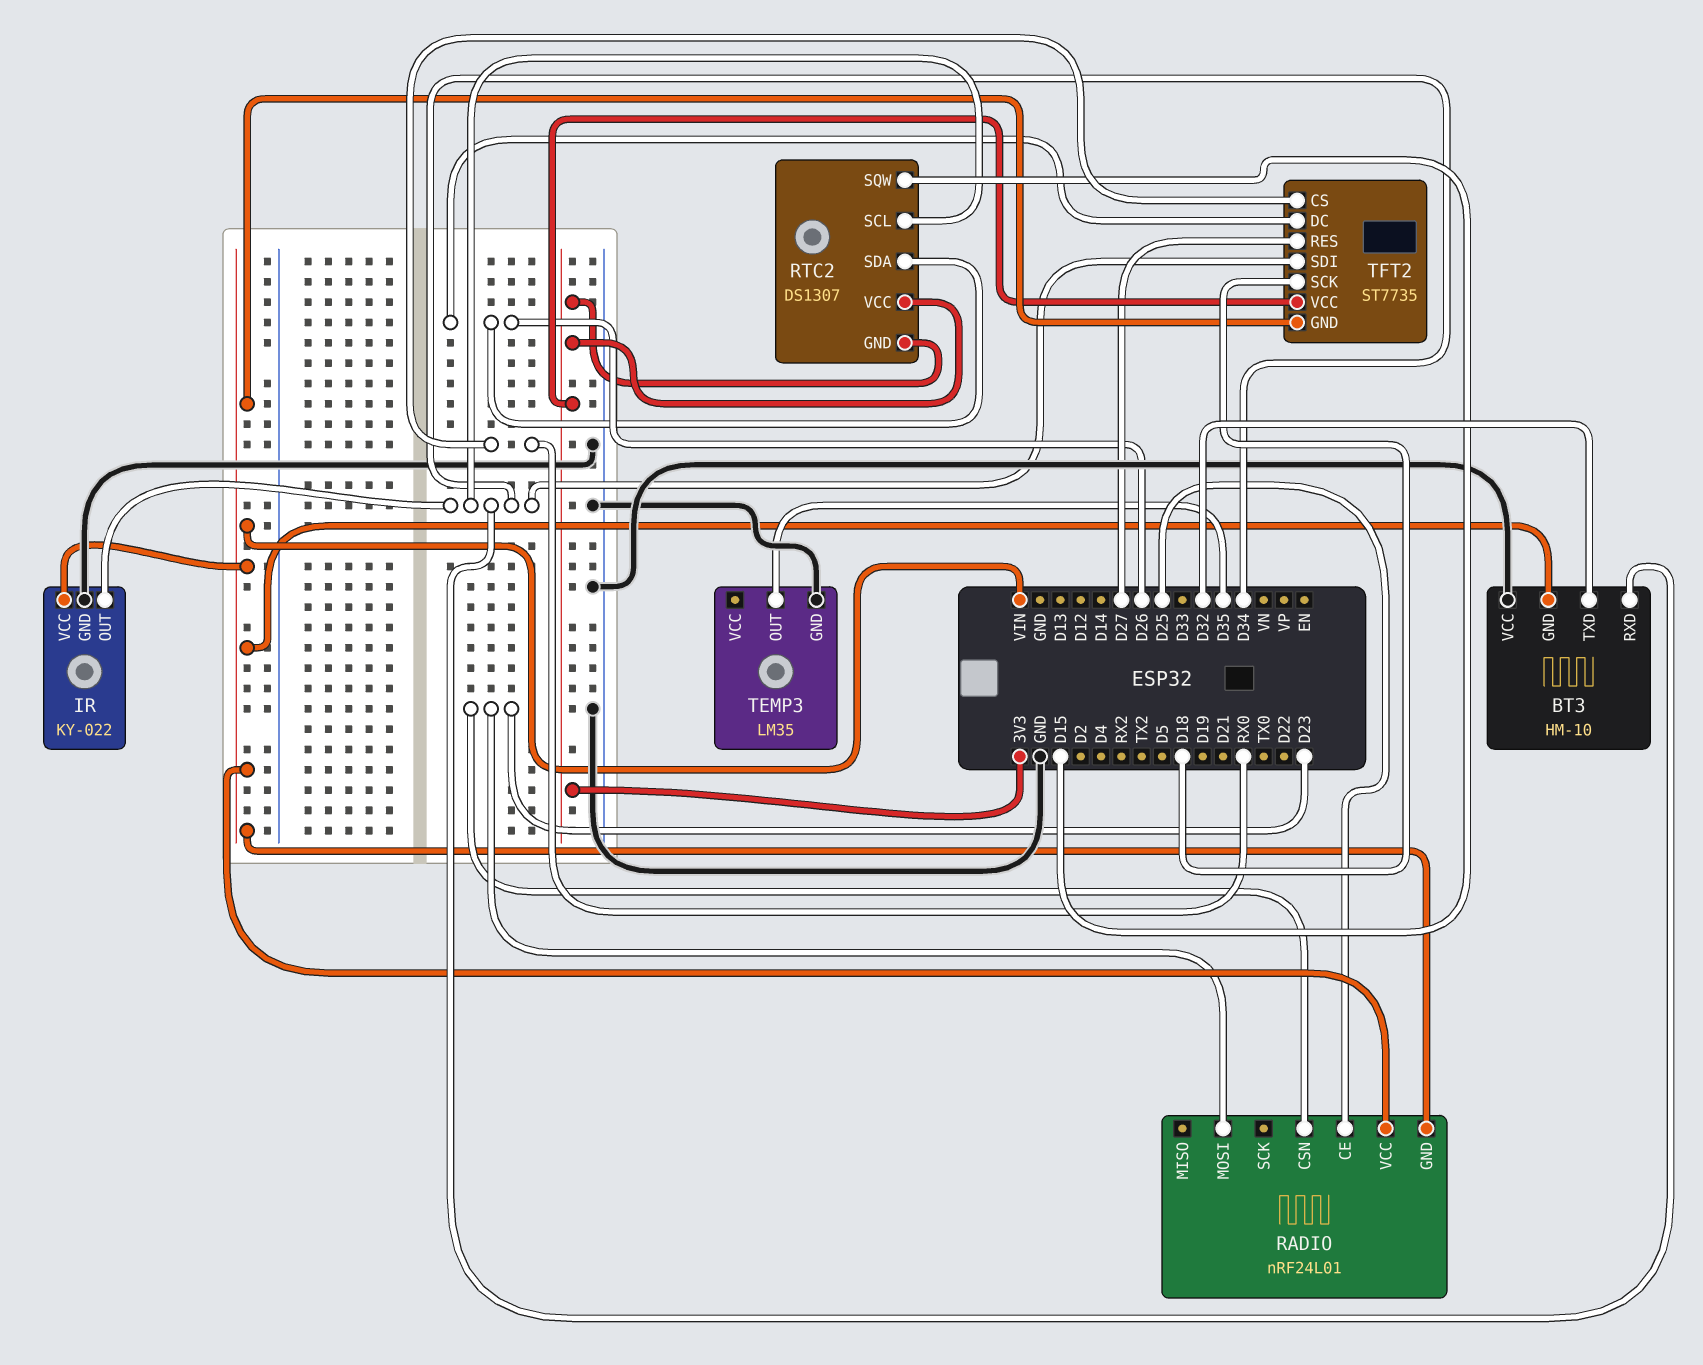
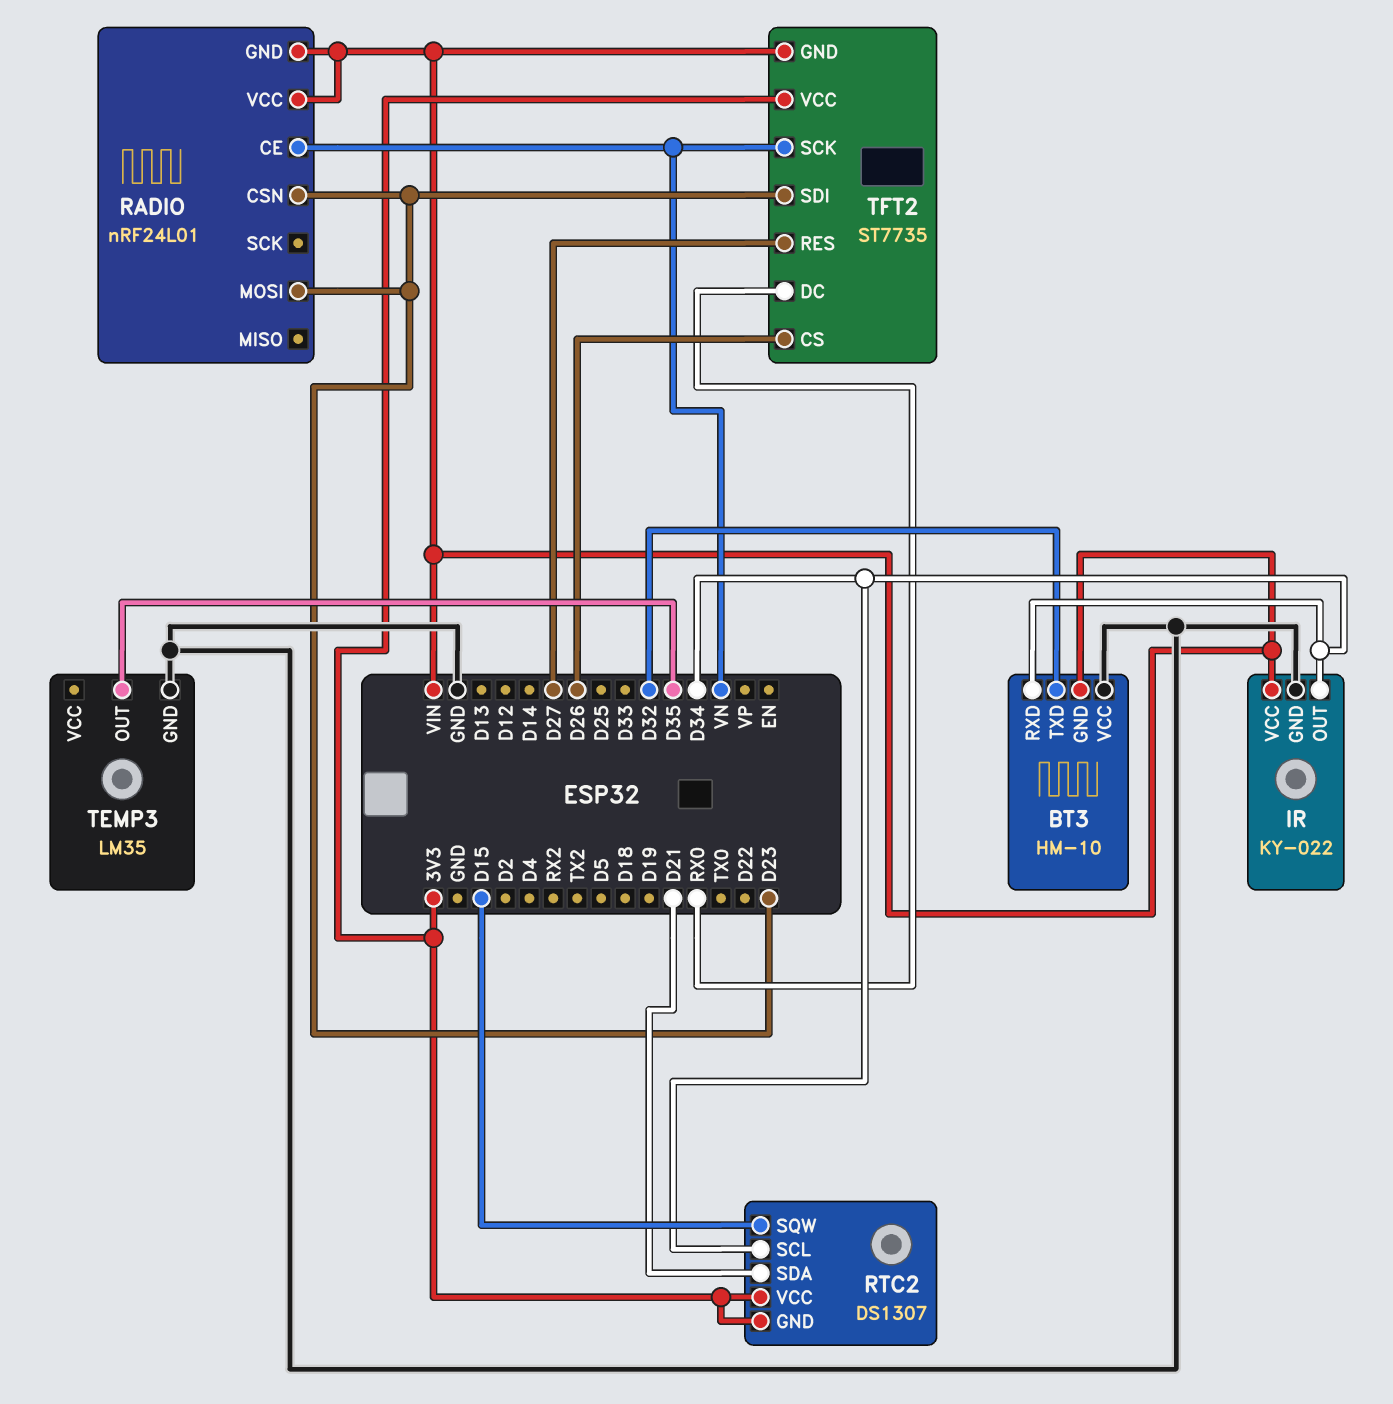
RADIO pin CE: D25 -> VN
RTC2 pin SDA: D26 -> D21
TFT2 pin CS: RX0 -> D26
TFT2 pin DC: D26 -> RX0
TFT2 pin SCK: D18 -> VN
TFT2 pin SDI: D34 -> D23

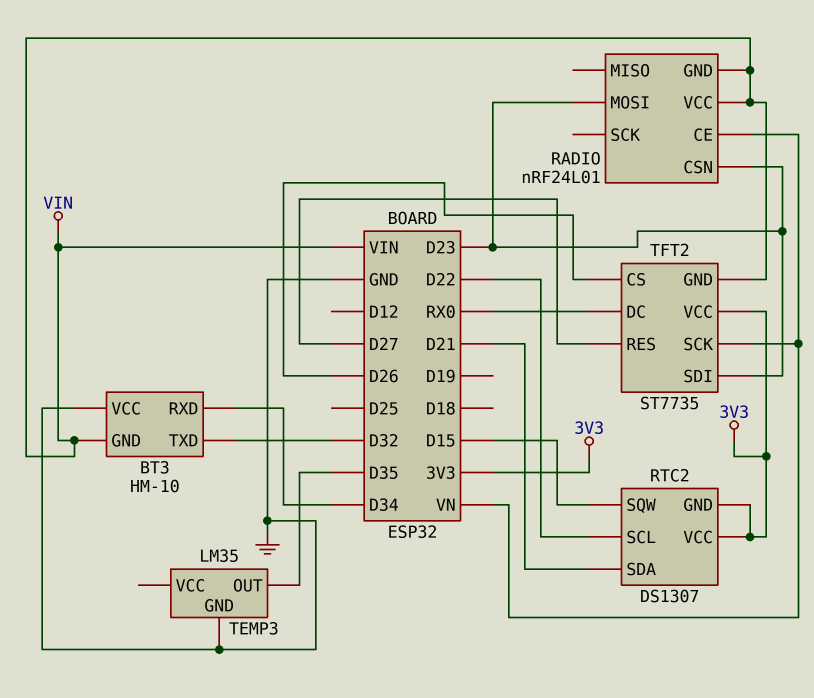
IR: KY-022 -> none
IR pin GND: GND -> none
IR pin OUT: D34 -> none
IR pin VCC: VIN -> none
RTC2 pin SCL: D34 -> D22

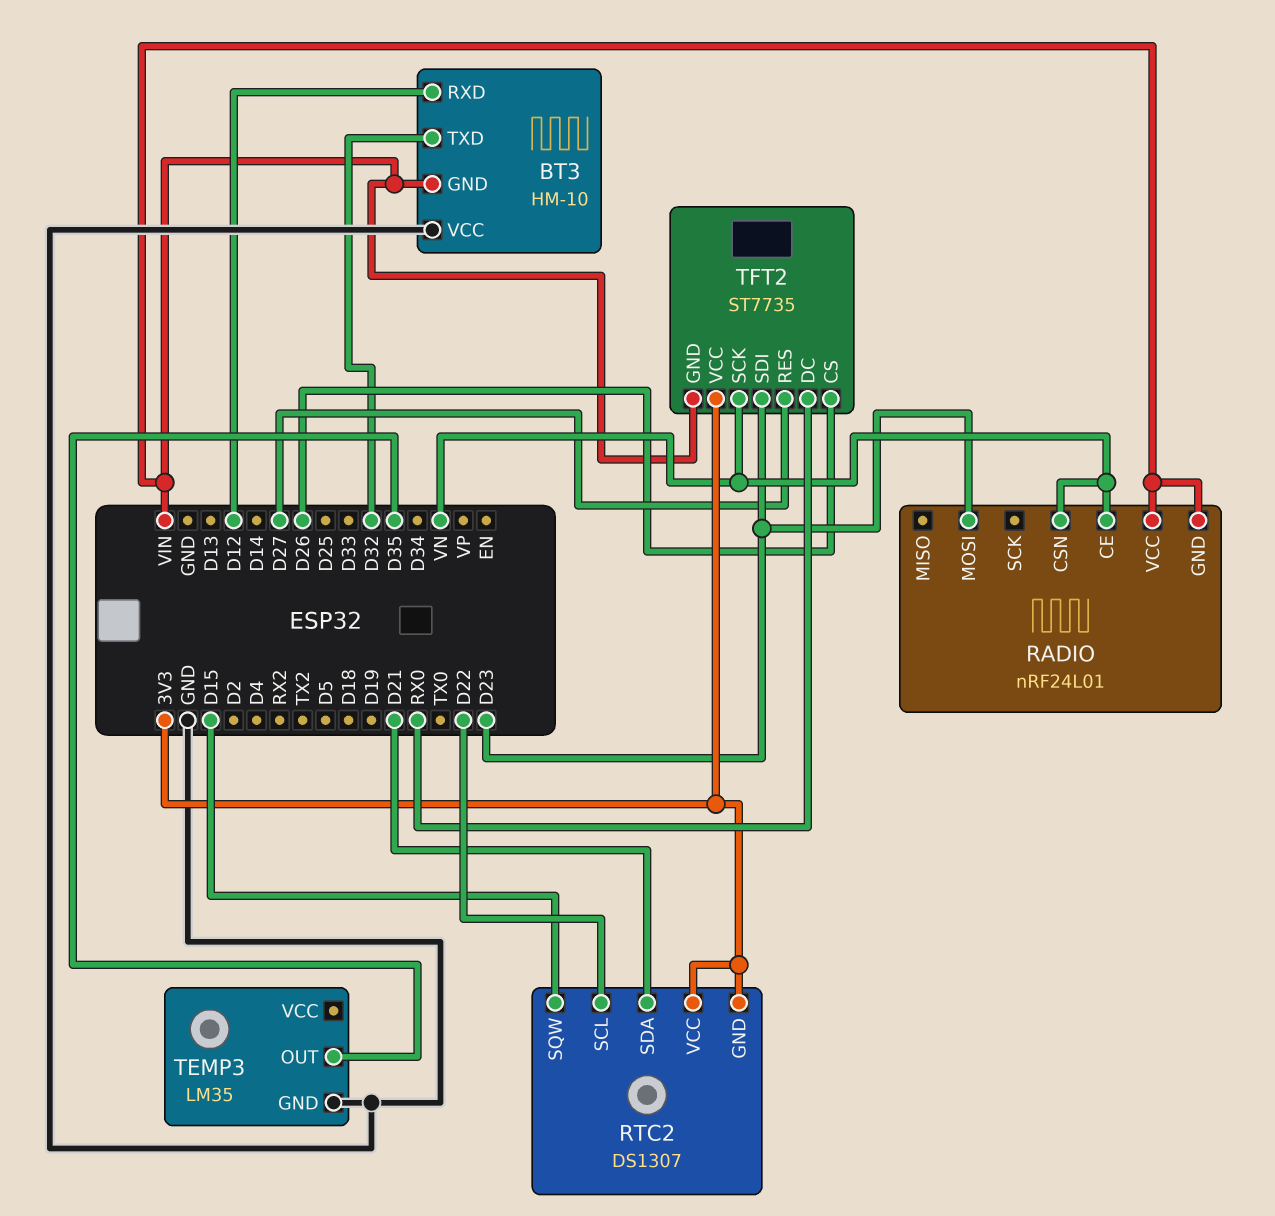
BT3 pin RXD: D34 -> D12
RADIO pin CSN: D23 -> VN

